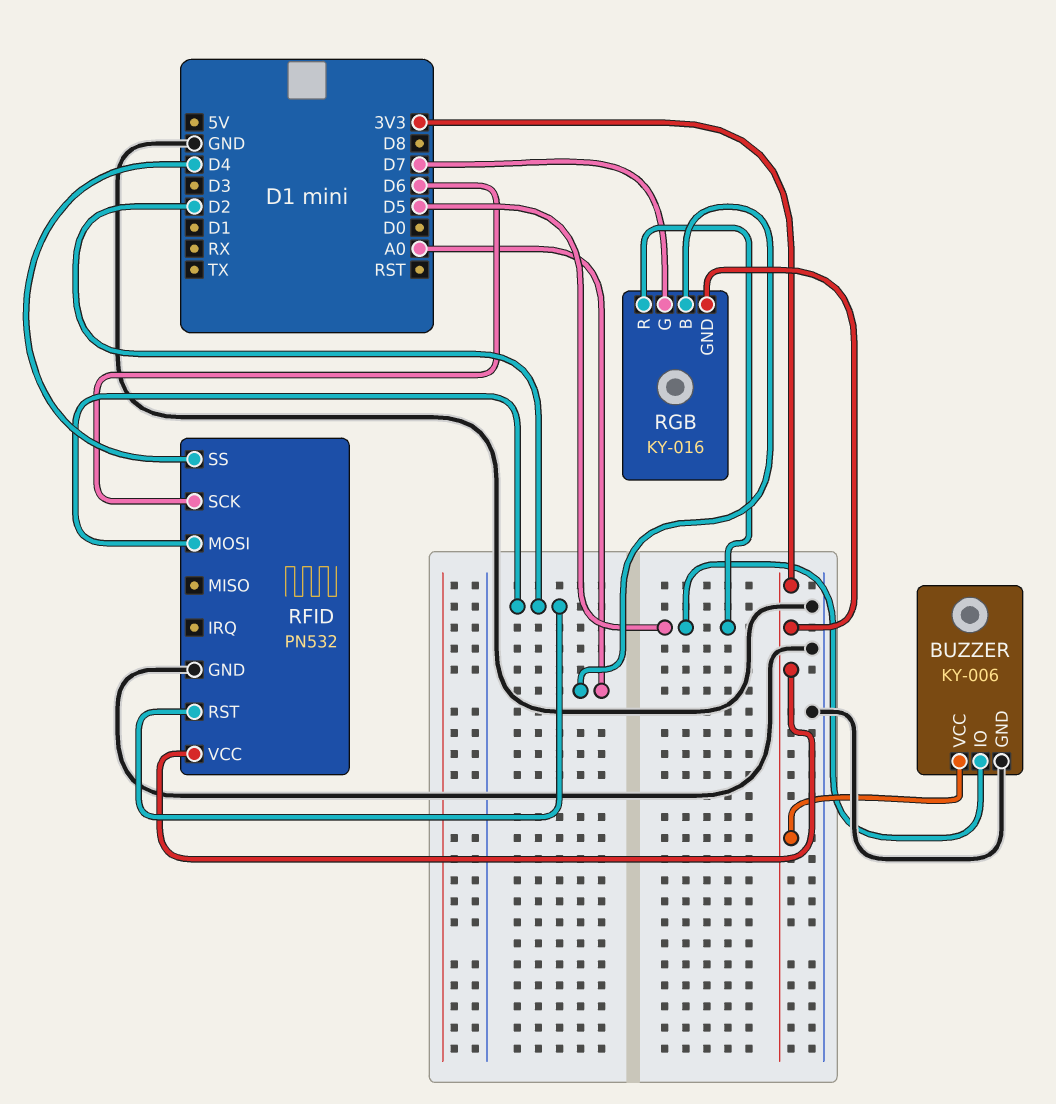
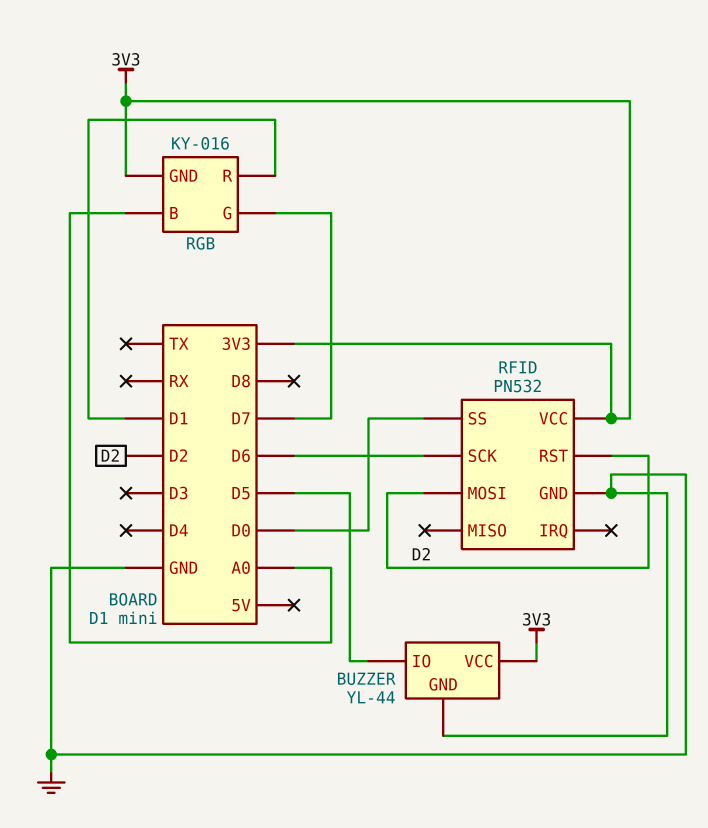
BUZZER: KY-006 -> YL-44
RFID pin SS: D4 -> D0
RGB pin R: D5 -> D1

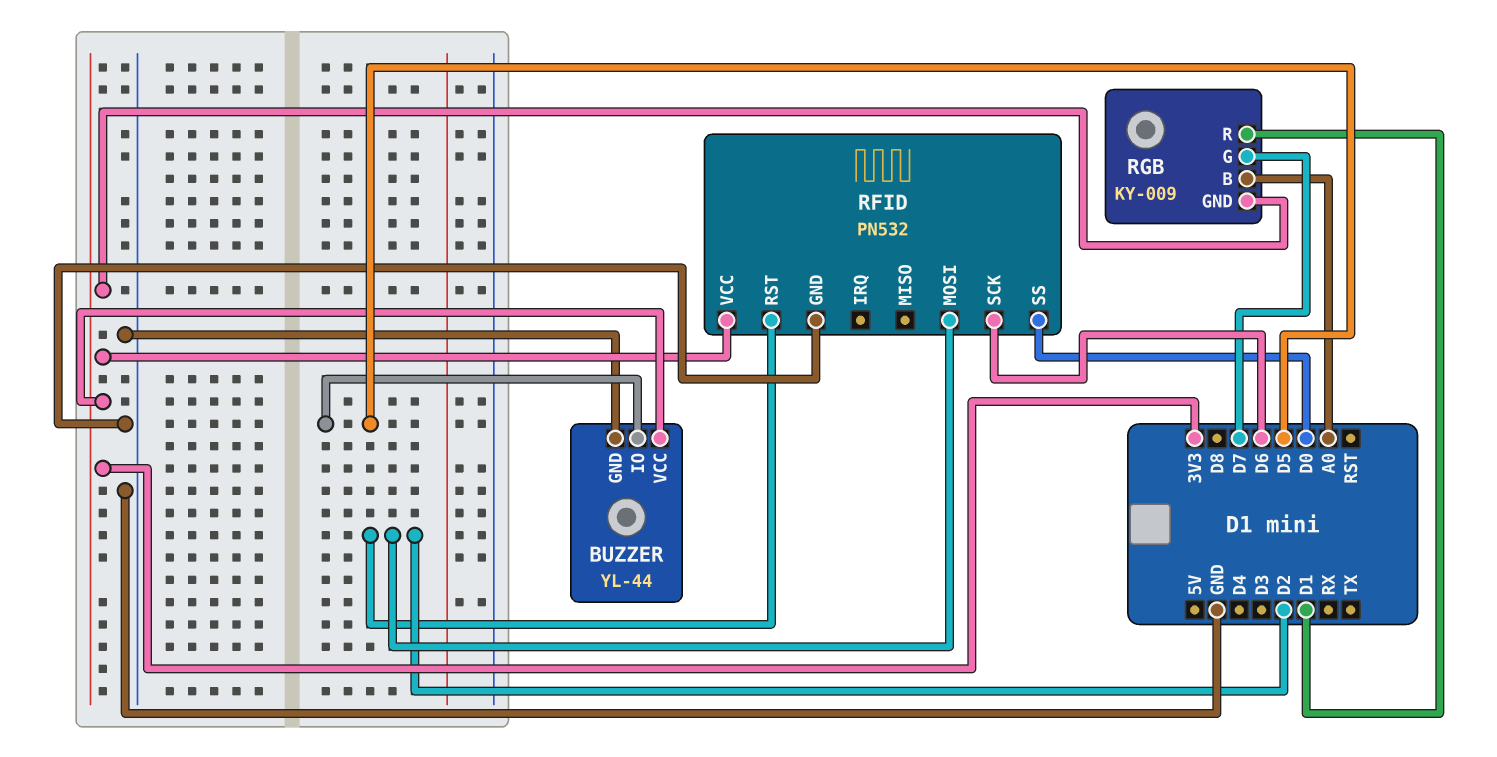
RGB: KY-016 -> KY-009

